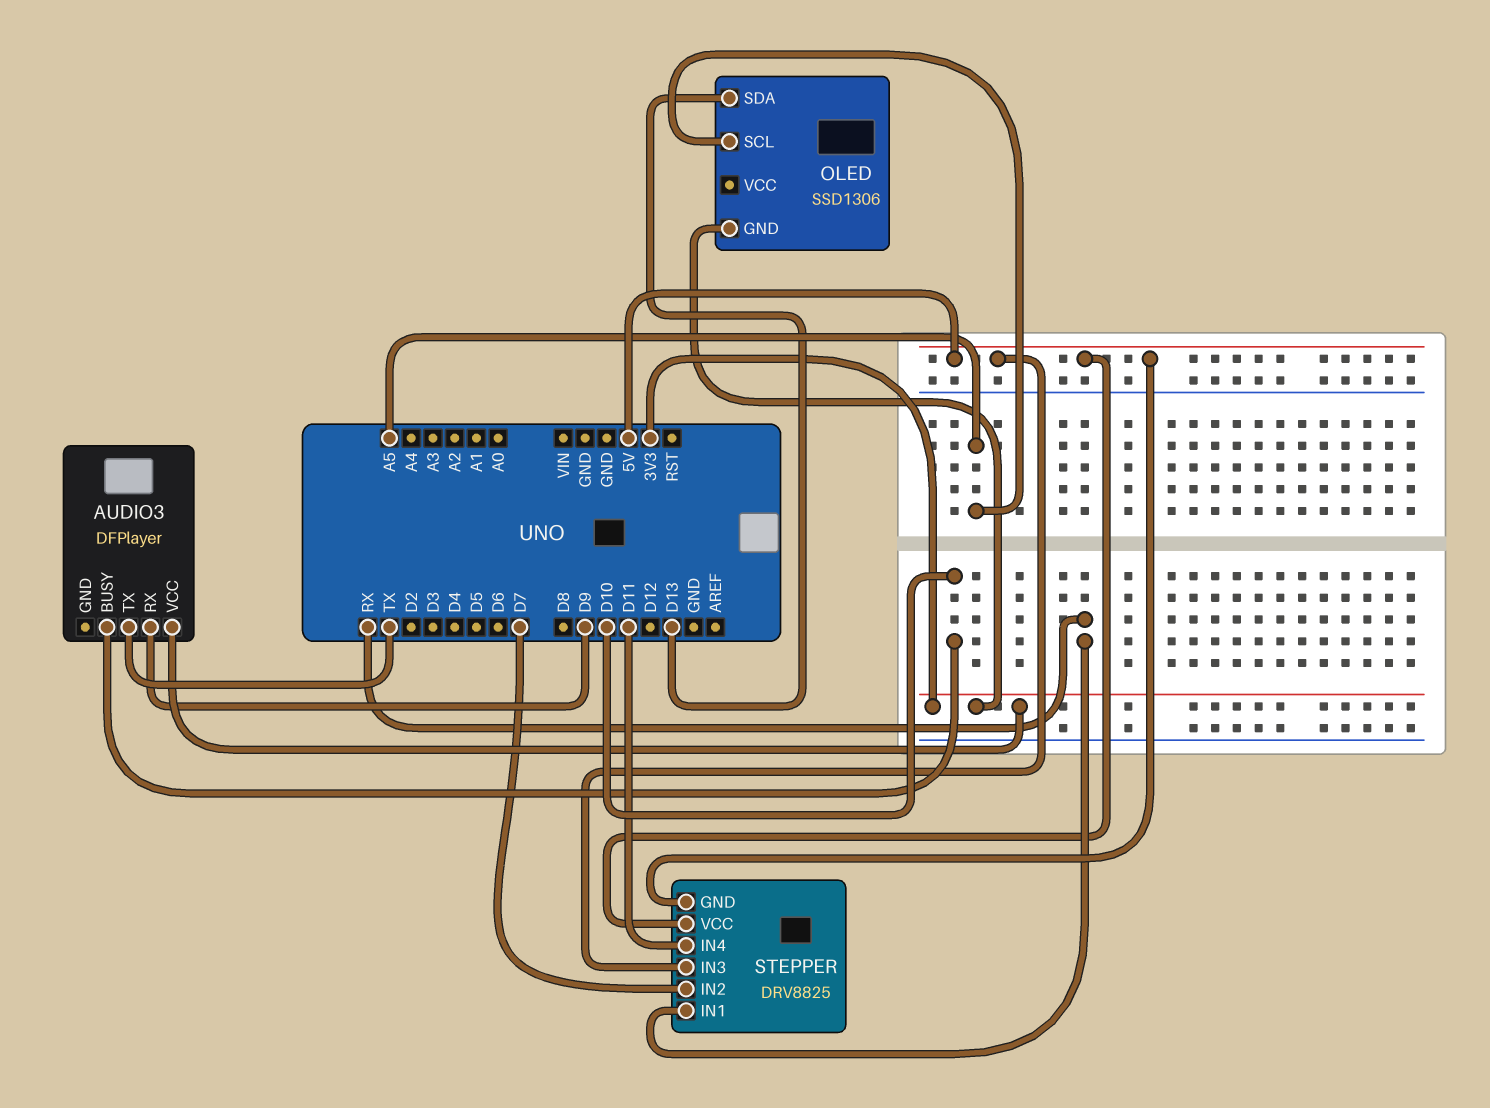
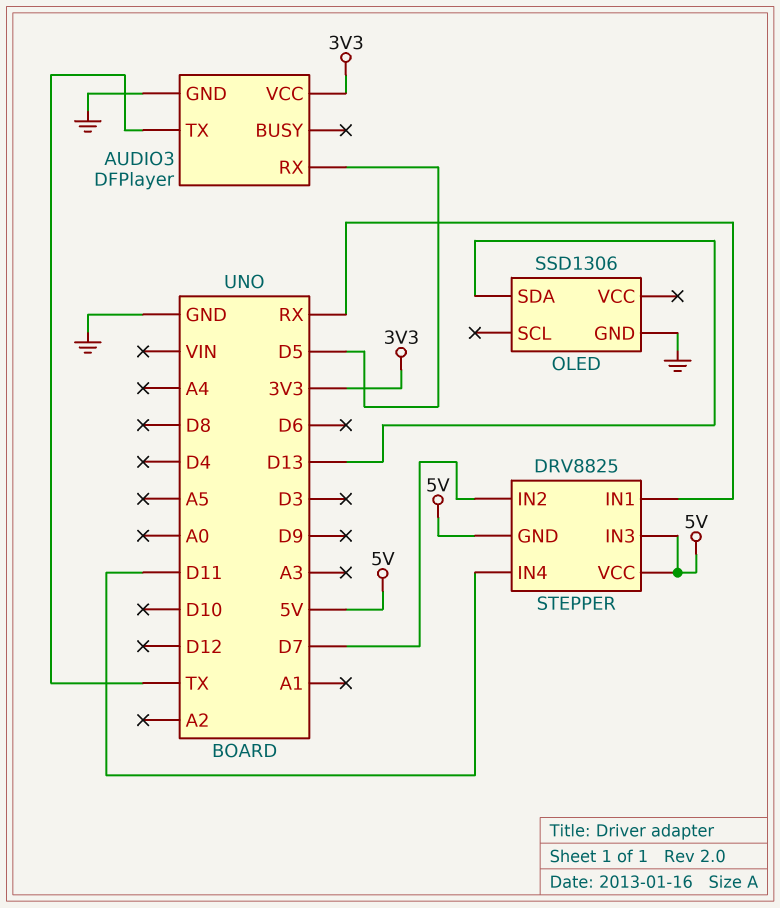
AUDIO3 pin BUSY: D10 -> none
AUDIO3 pin GND: none -> GND
AUDIO3 pin RX: D9 -> D5
OLED pin GND: 3V3 -> GND
OLED pin SCL: A5 -> none

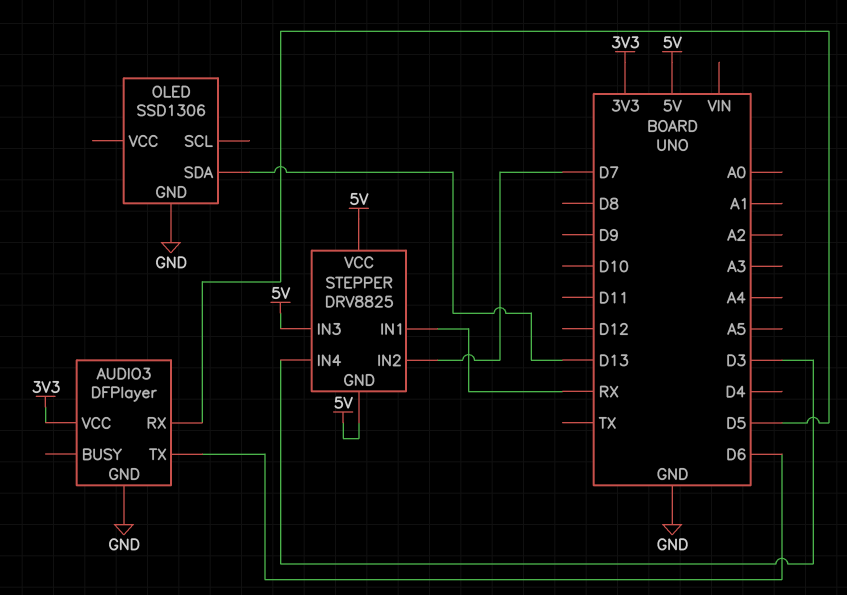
AUDIO3 pin TX: TX -> D6
STEPPER pin IN4: D11 -> D3

